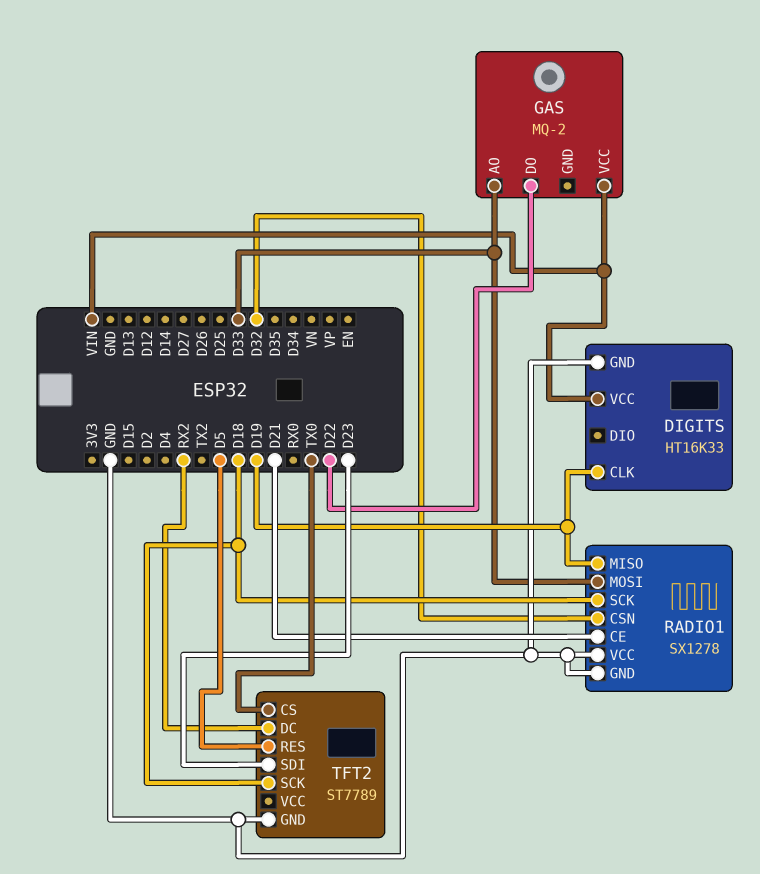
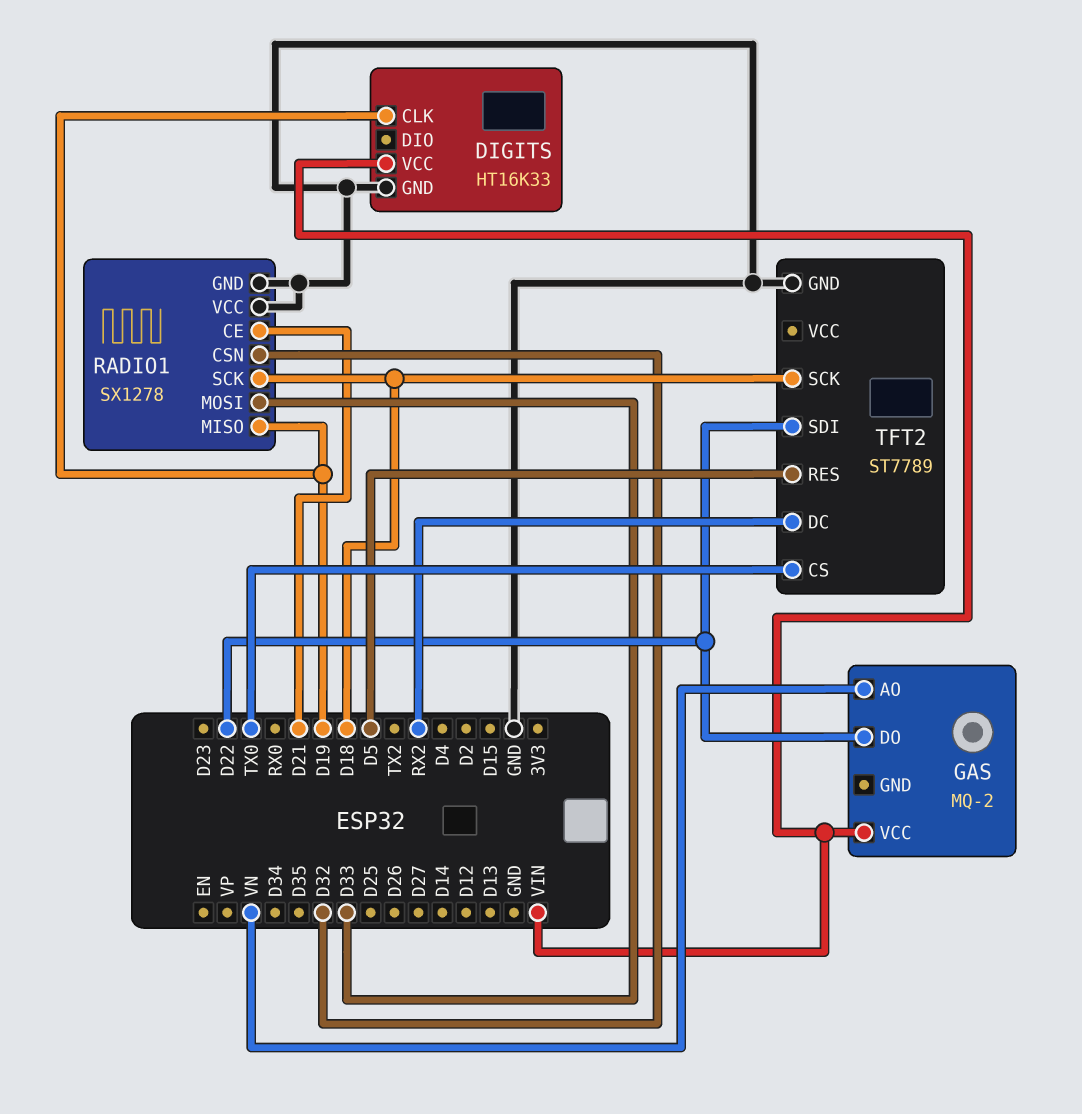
GAS pin AO: D33 -> VN
TFT2 pin SDI: D23 -> D22

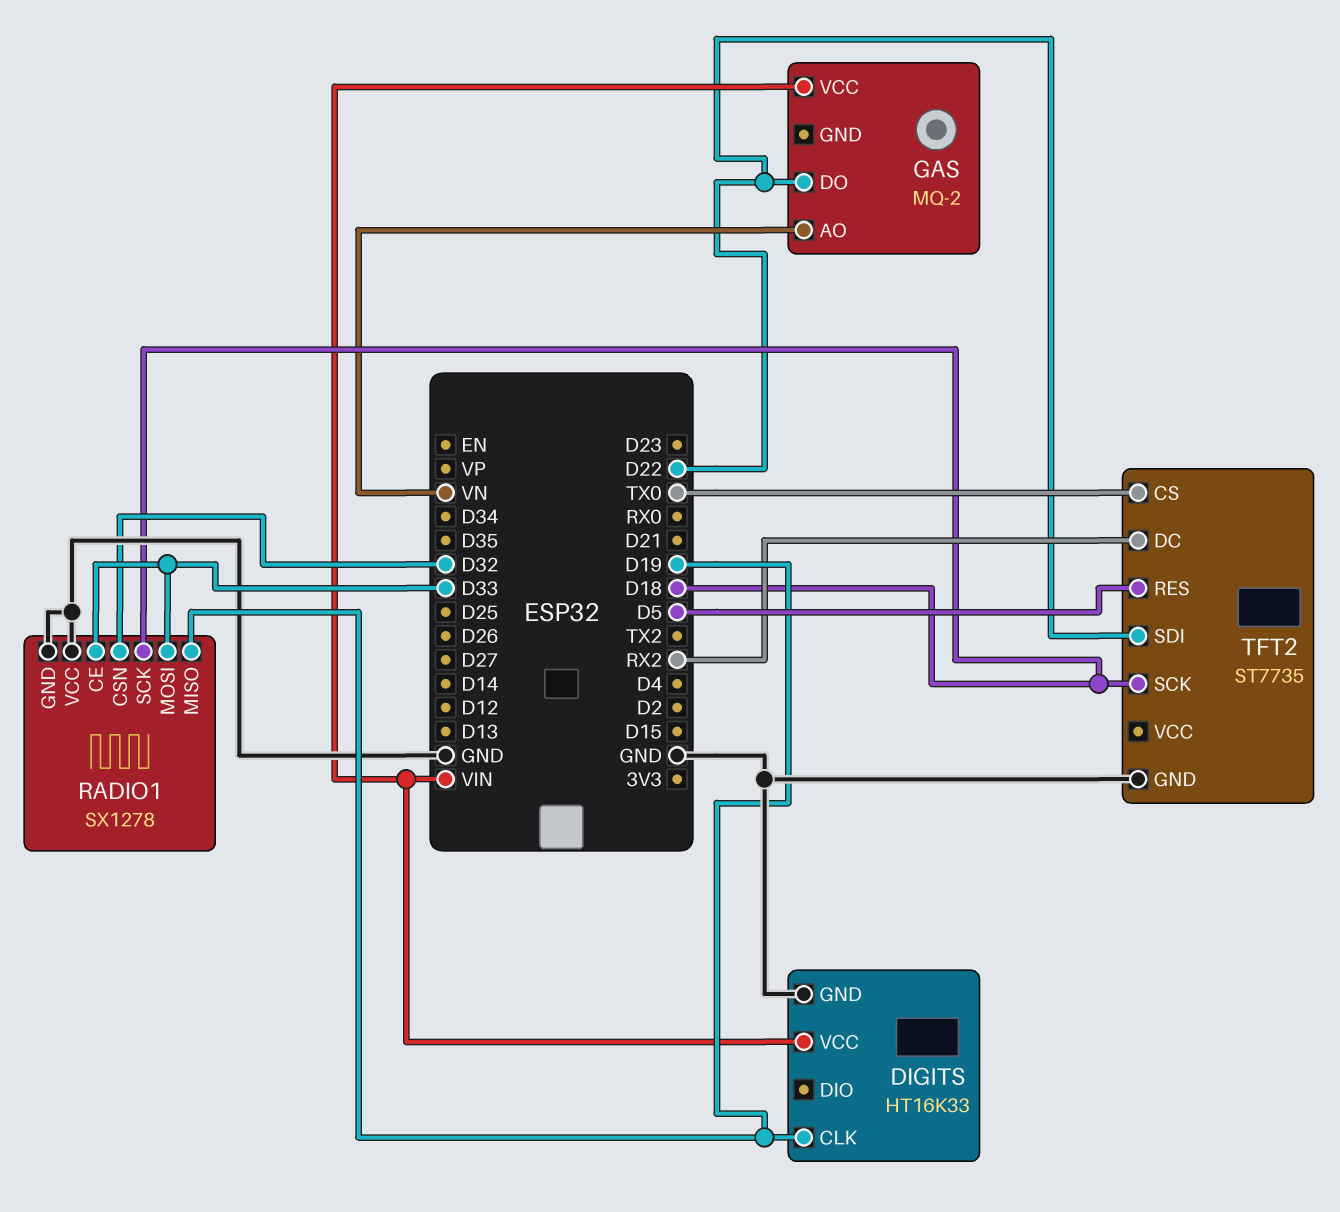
RADIO1 pin CE: D21 -> D33
TFT2: ST7789 -> ST7735

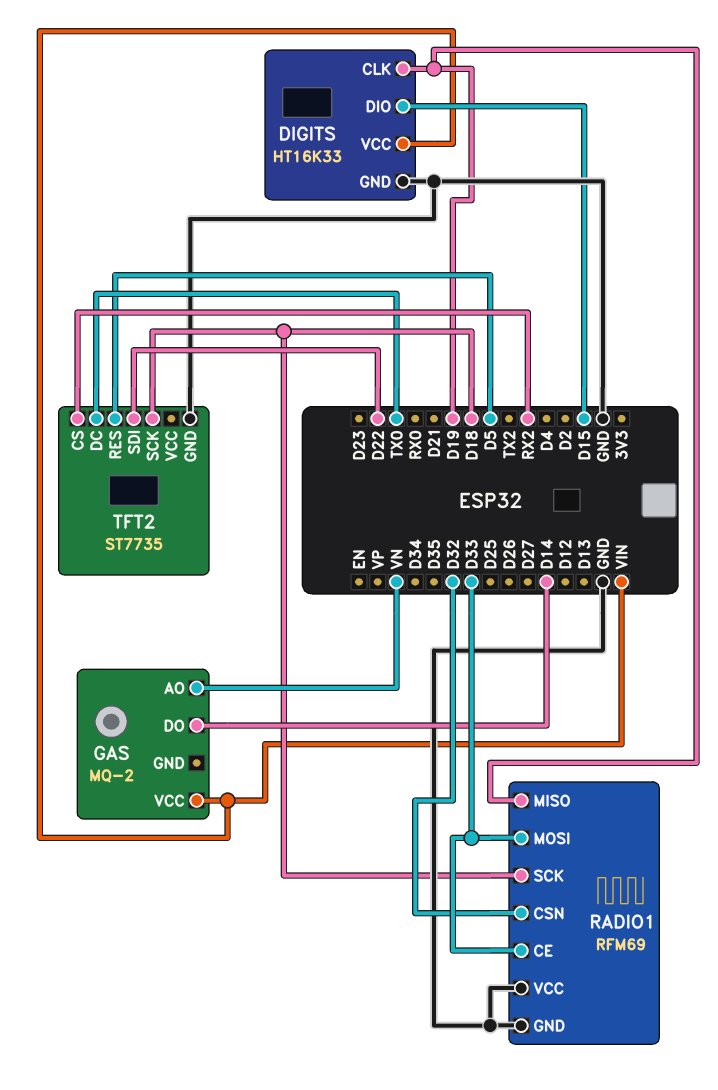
DIGITS pin DIO: none -> D15
GAS pin DO: D22 -> D14
RADIO1: SX1278 -> RFM69
TFT2 pin CS: TX0 -> RX2
TFT2 pin DC: RX2 -> TX0

